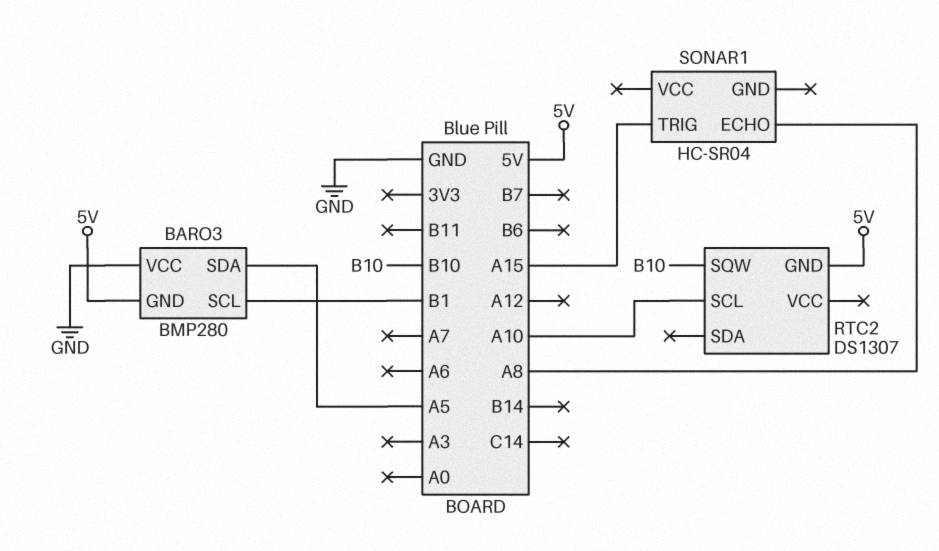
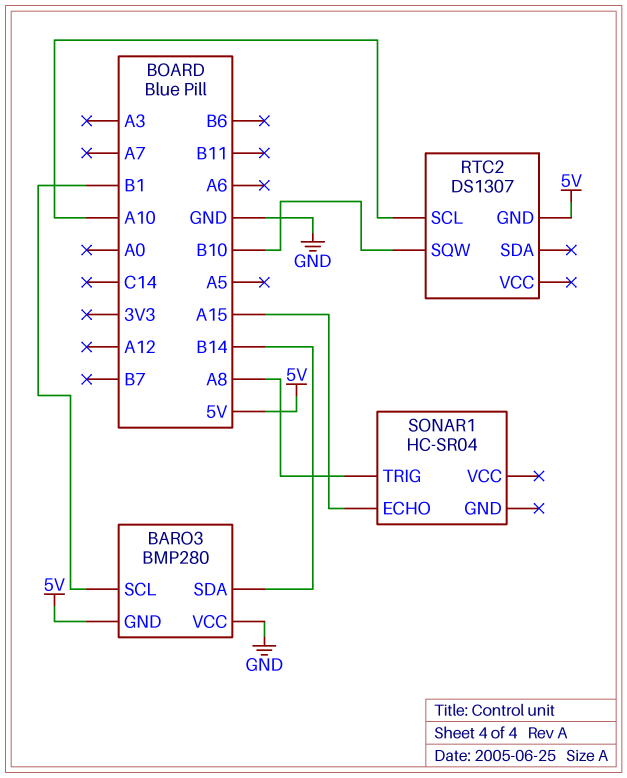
BARO3 pin SDA: A5 -> B14
SONAR1 pin ECHO: A8 -> A15
SONAR1 pin TRIG: A15 -> A8

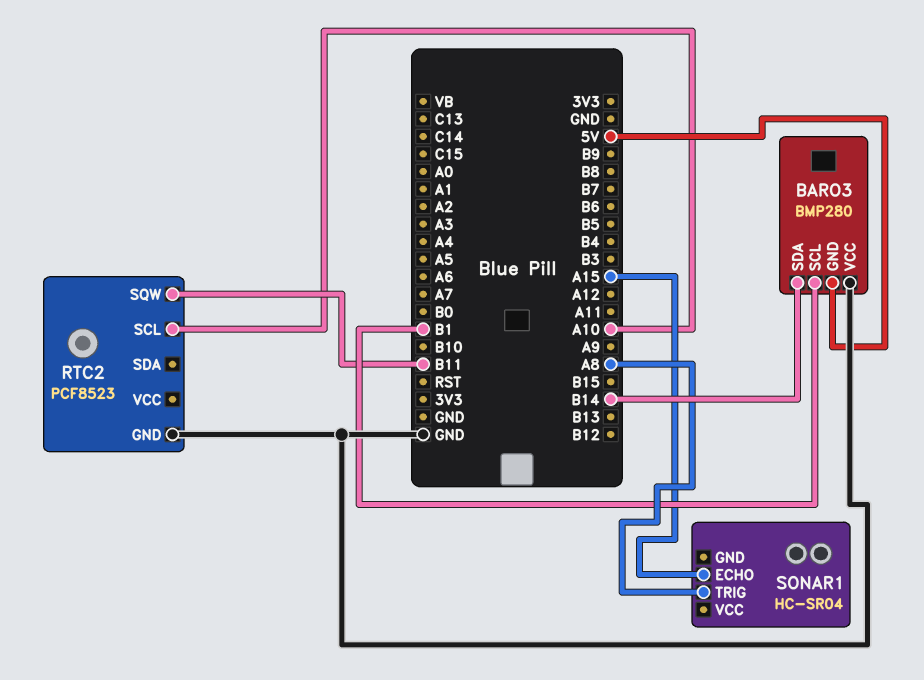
RTC2: DS1307 -> PCF8523
RTC2 pin GND: 5V -> GND
RTC2 pin SQW: B10 -> B11

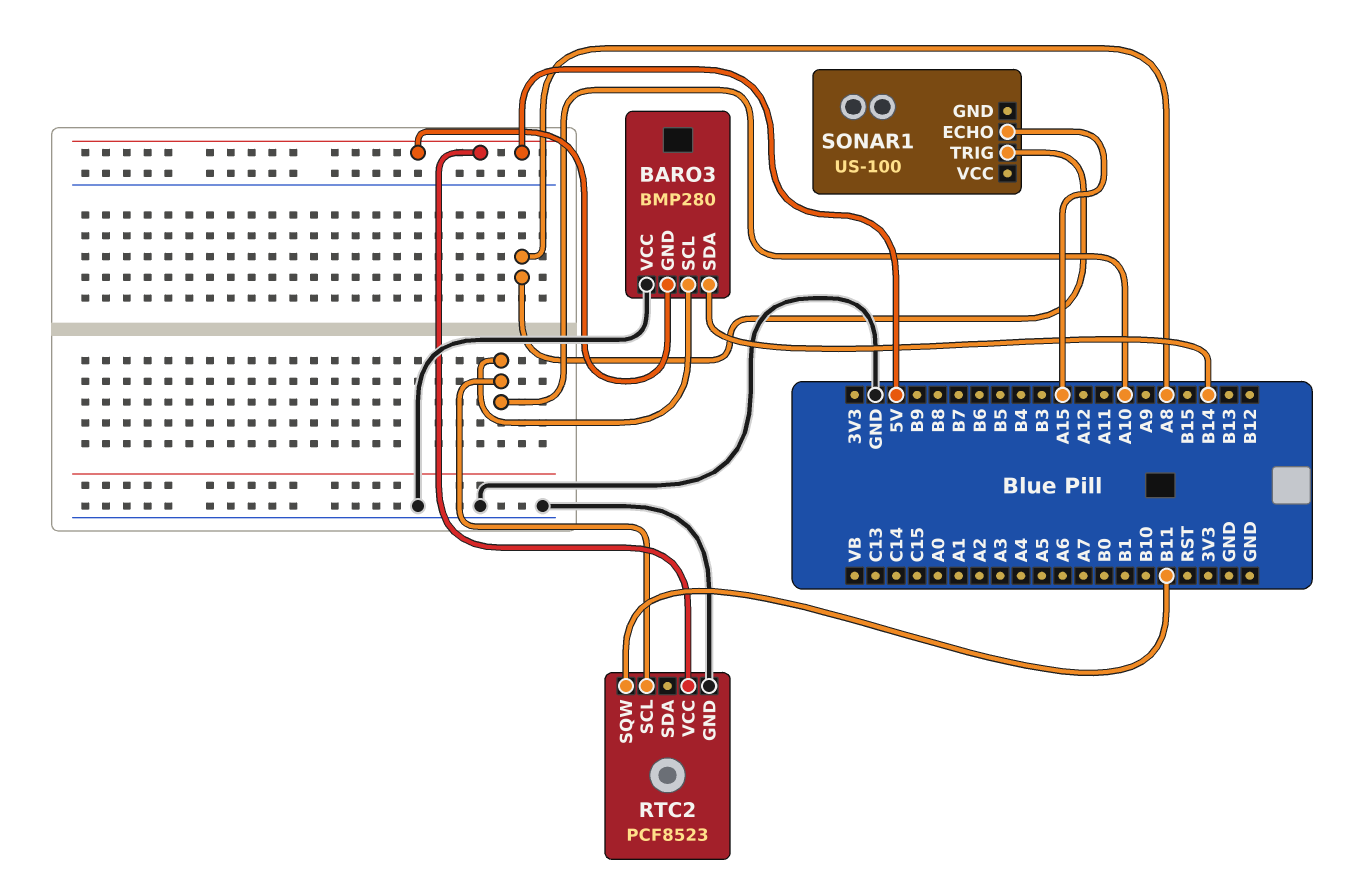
BARO3 pin SCL: B1 -> A10
RTC2 pin VCC: none -> 5V
SONAR1: HC-SR04 -> US-100

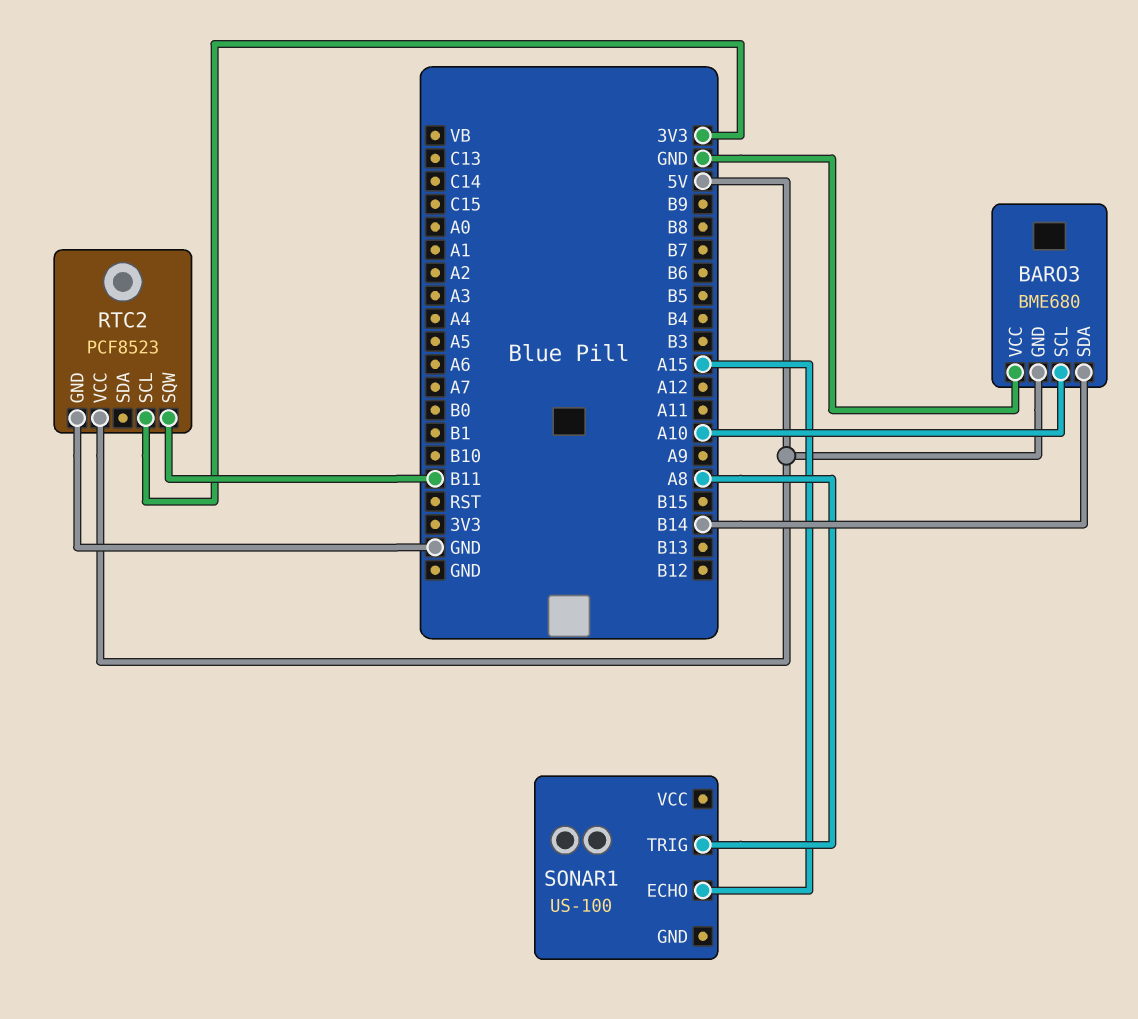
BARO3: BMP280 -> BME680
RTC2 pin SCL: A10 -> 3V3

